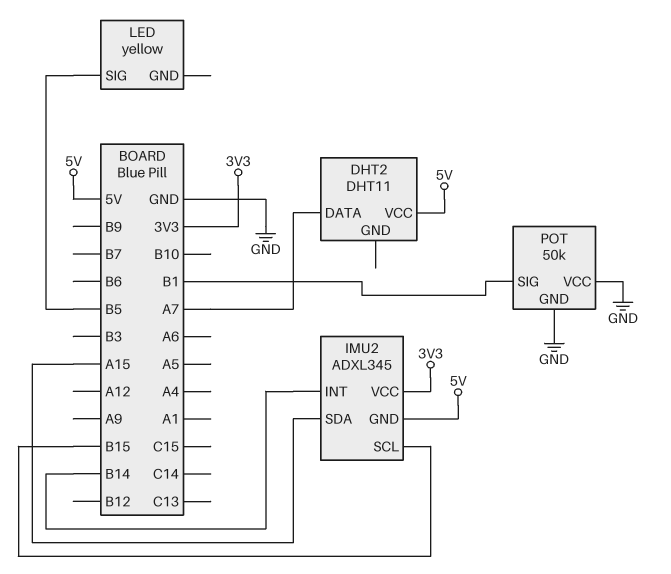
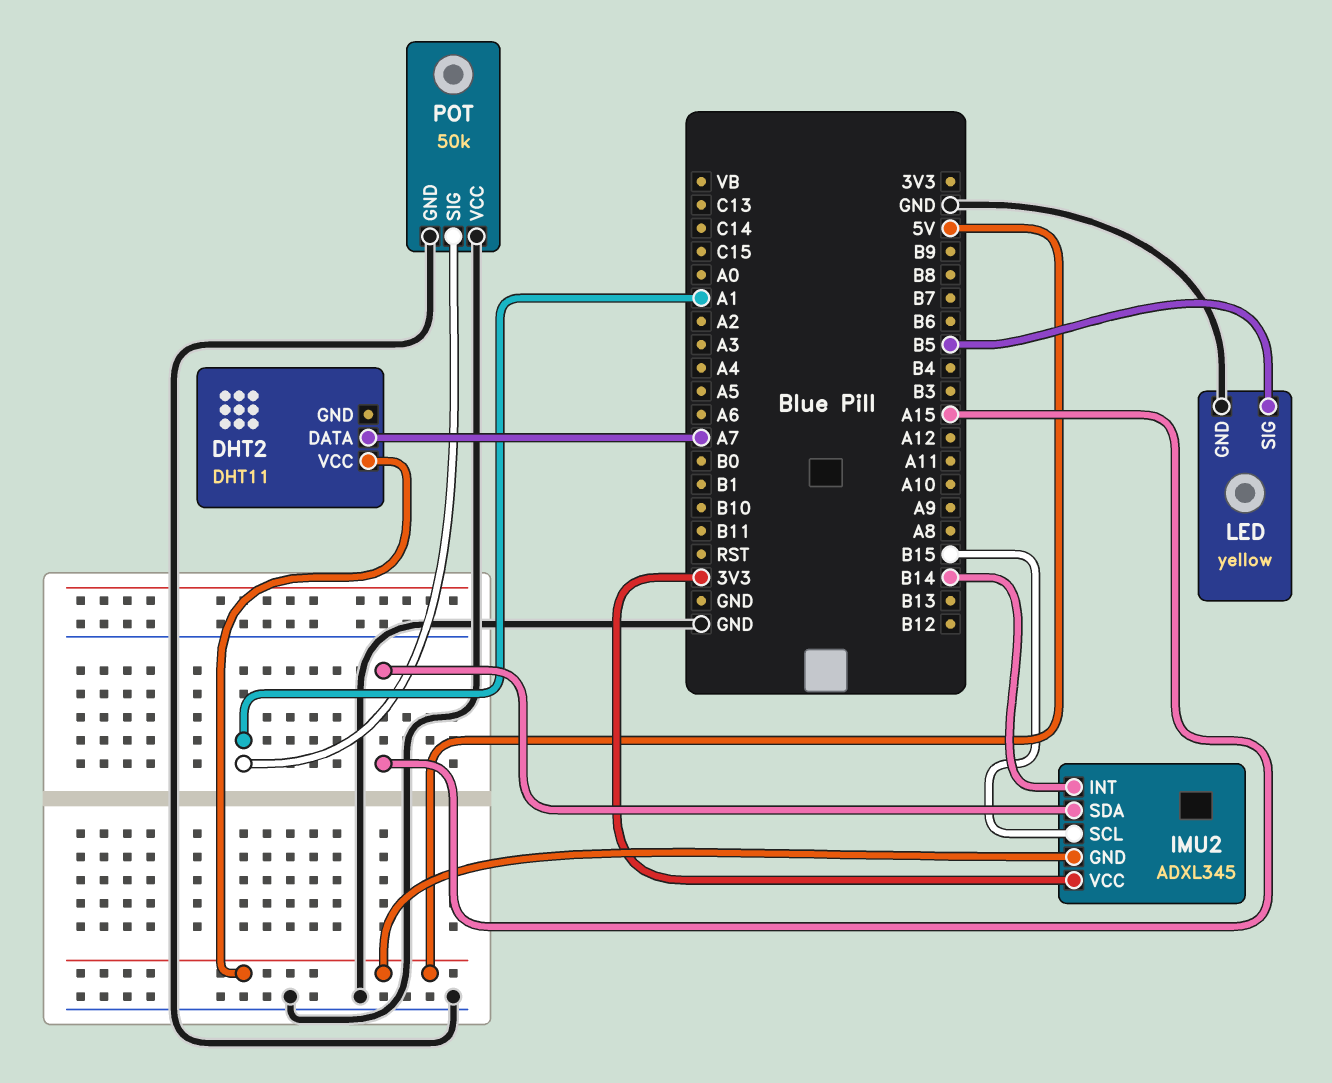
LED pin GND: none -> GND
POT pin SIG: B1 -> A1

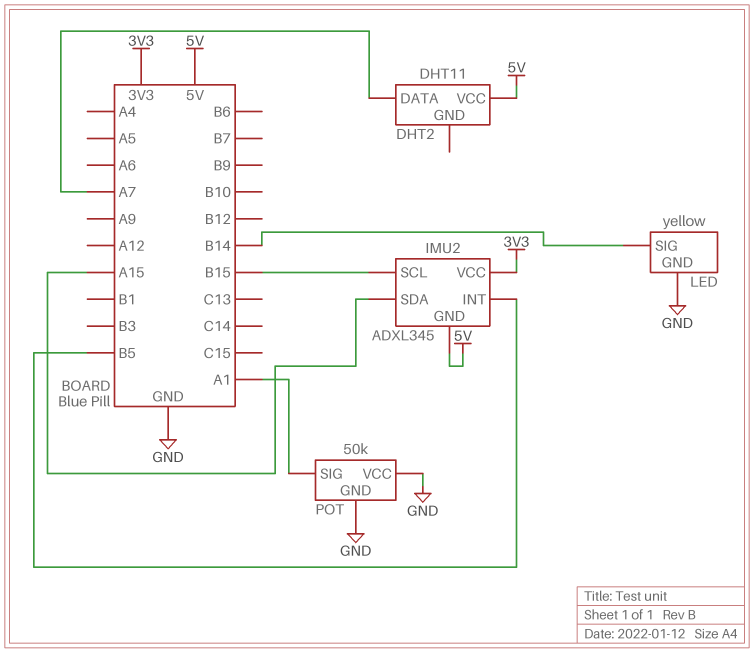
IMU2 pin INT: B14 -> B5
LED pin SIG: B5 -> B14

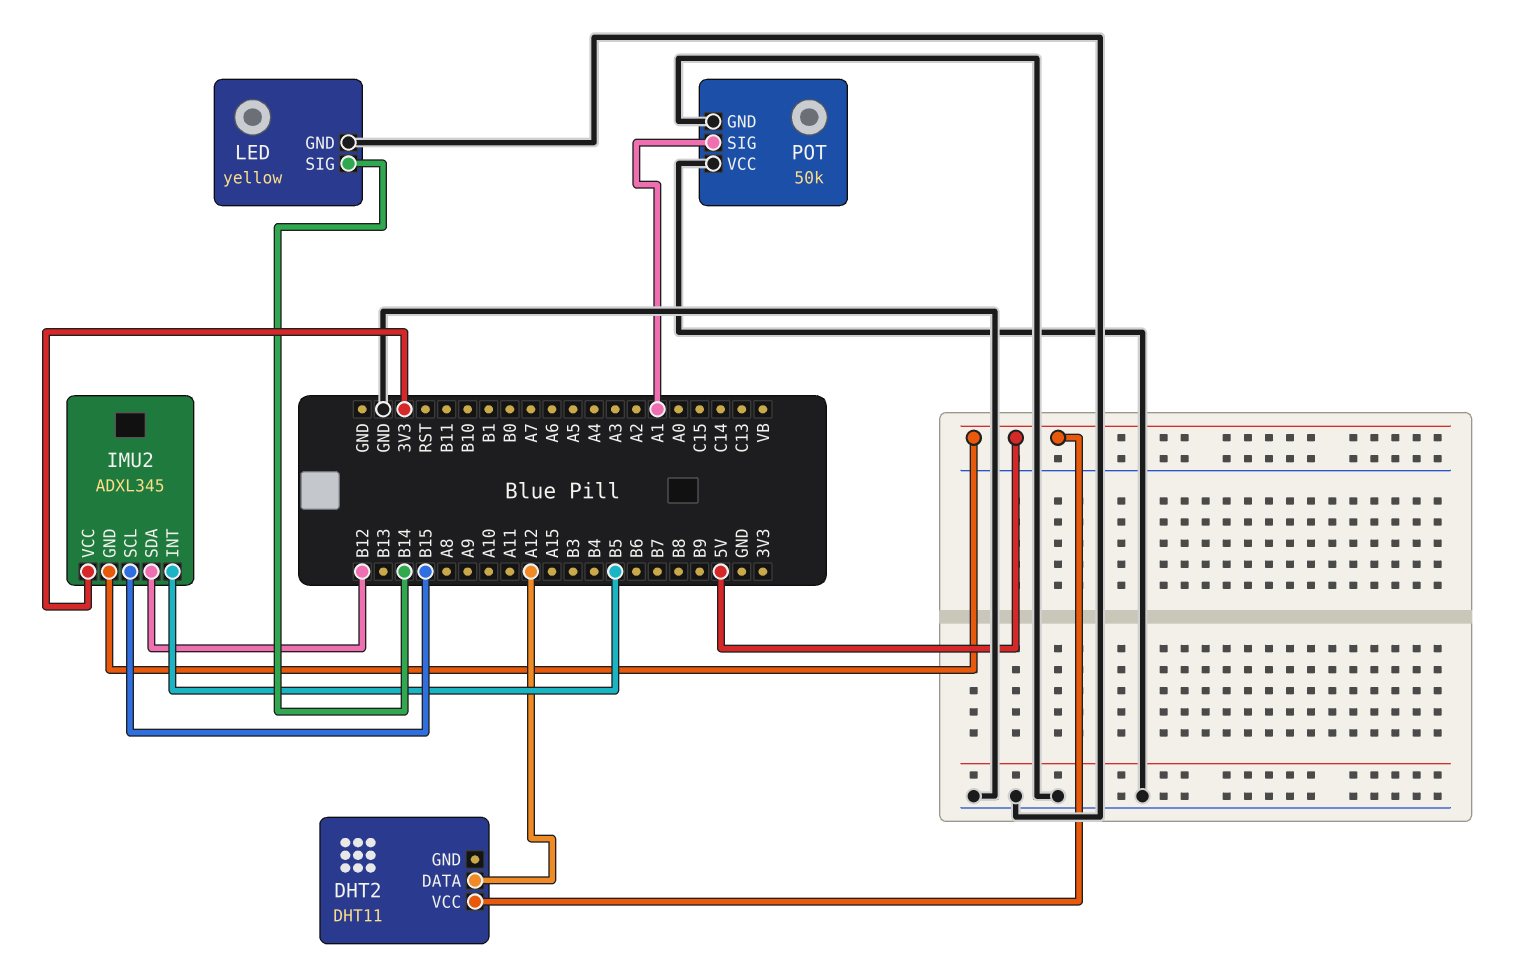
DHT2 pin DATA: A7 -> A12
IMU2 pin SDA: A15 -> B12

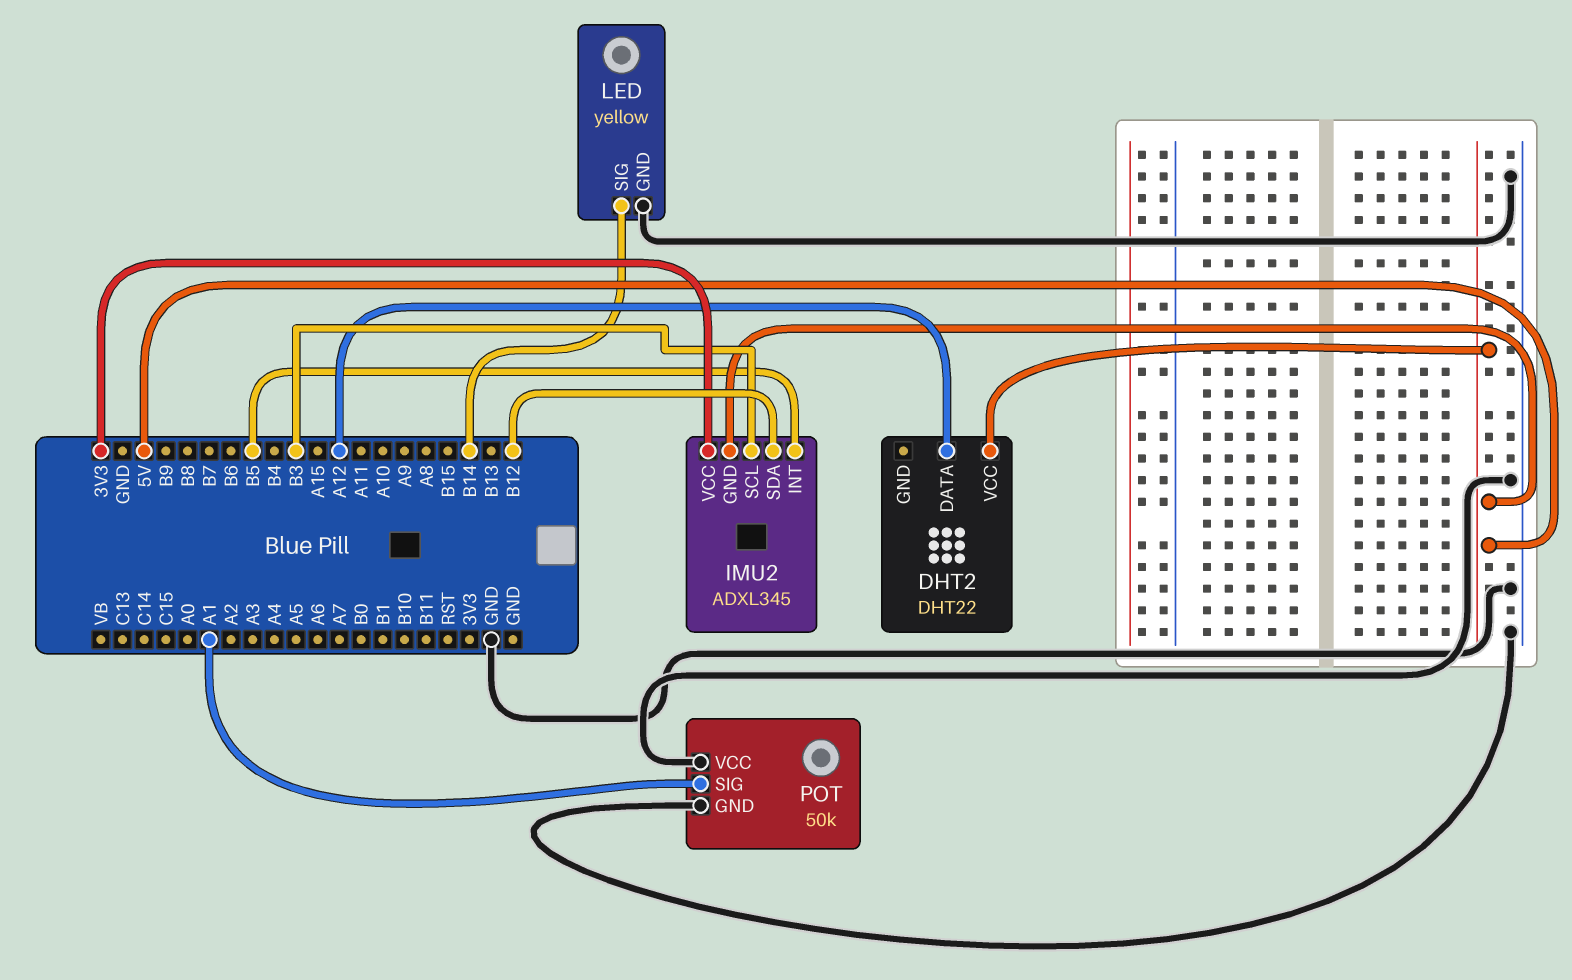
DHT2: DHT11 -> DHT22
IMU2 pin SCL: B15 -> B3

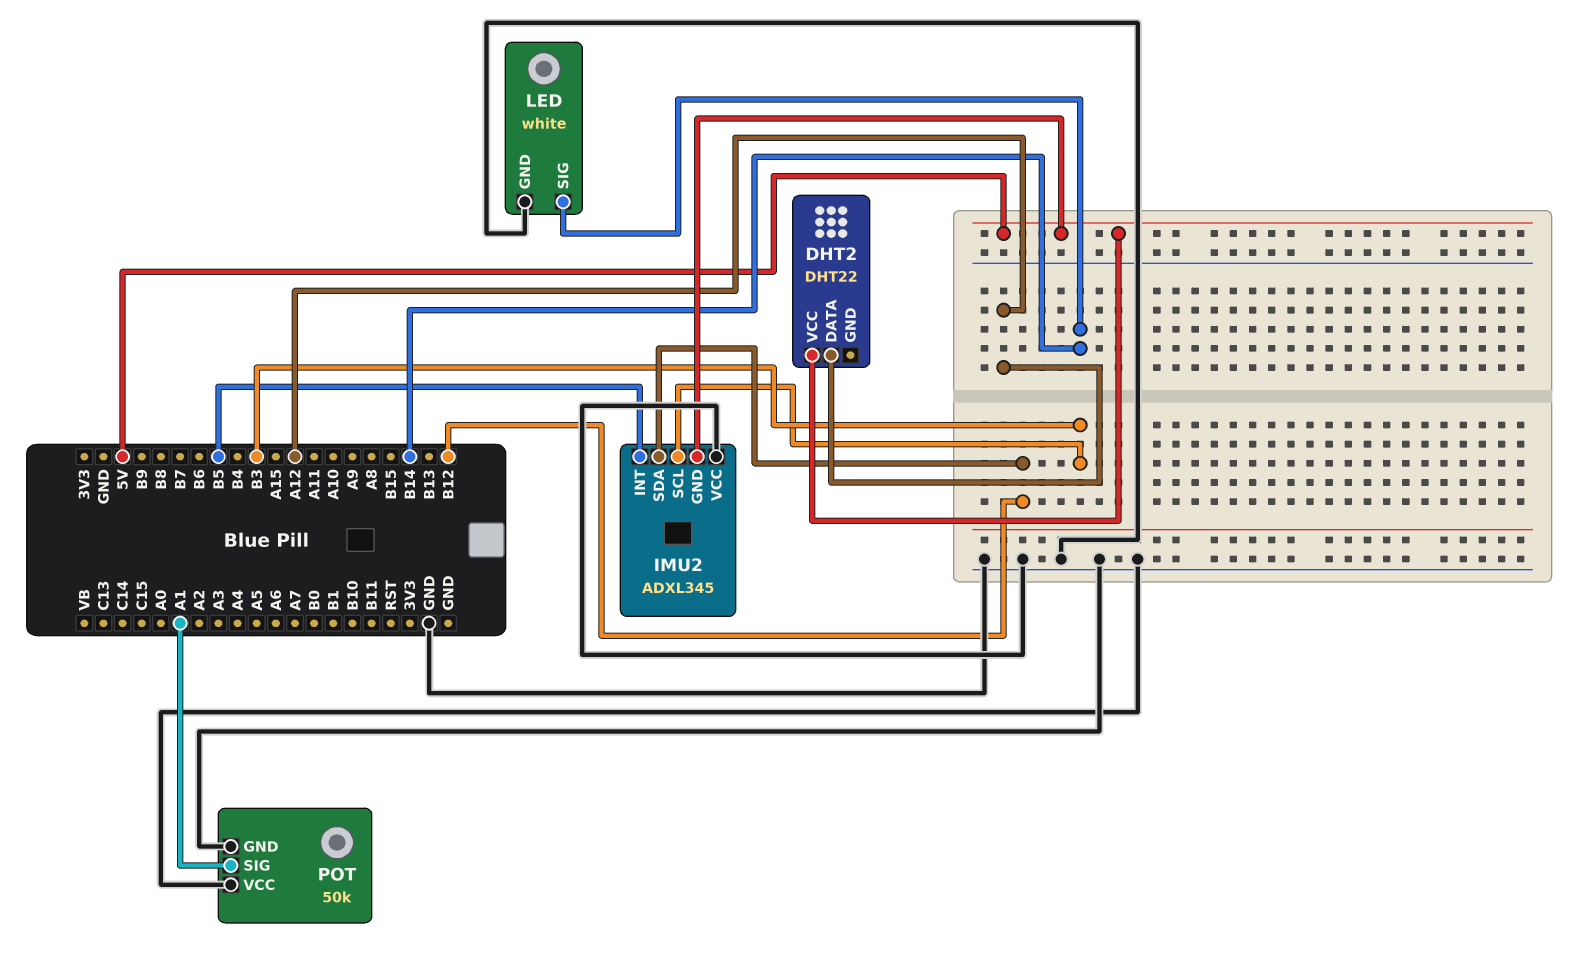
IMU2 pin VCC: 3V3 -> GND
LED: yellow -> white

